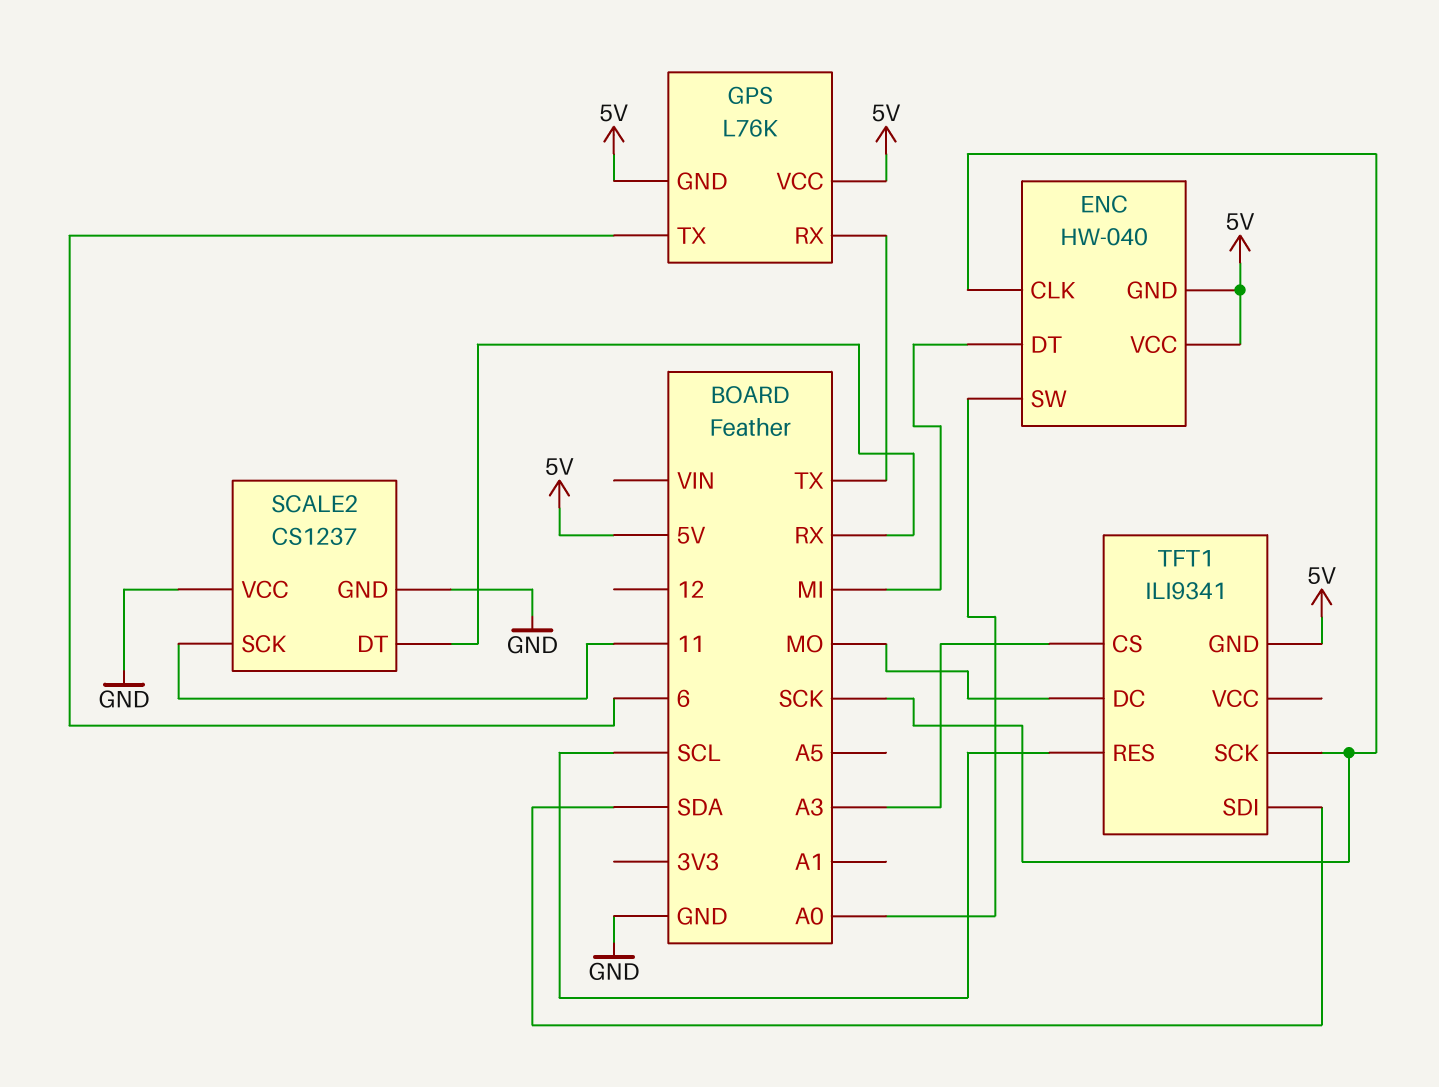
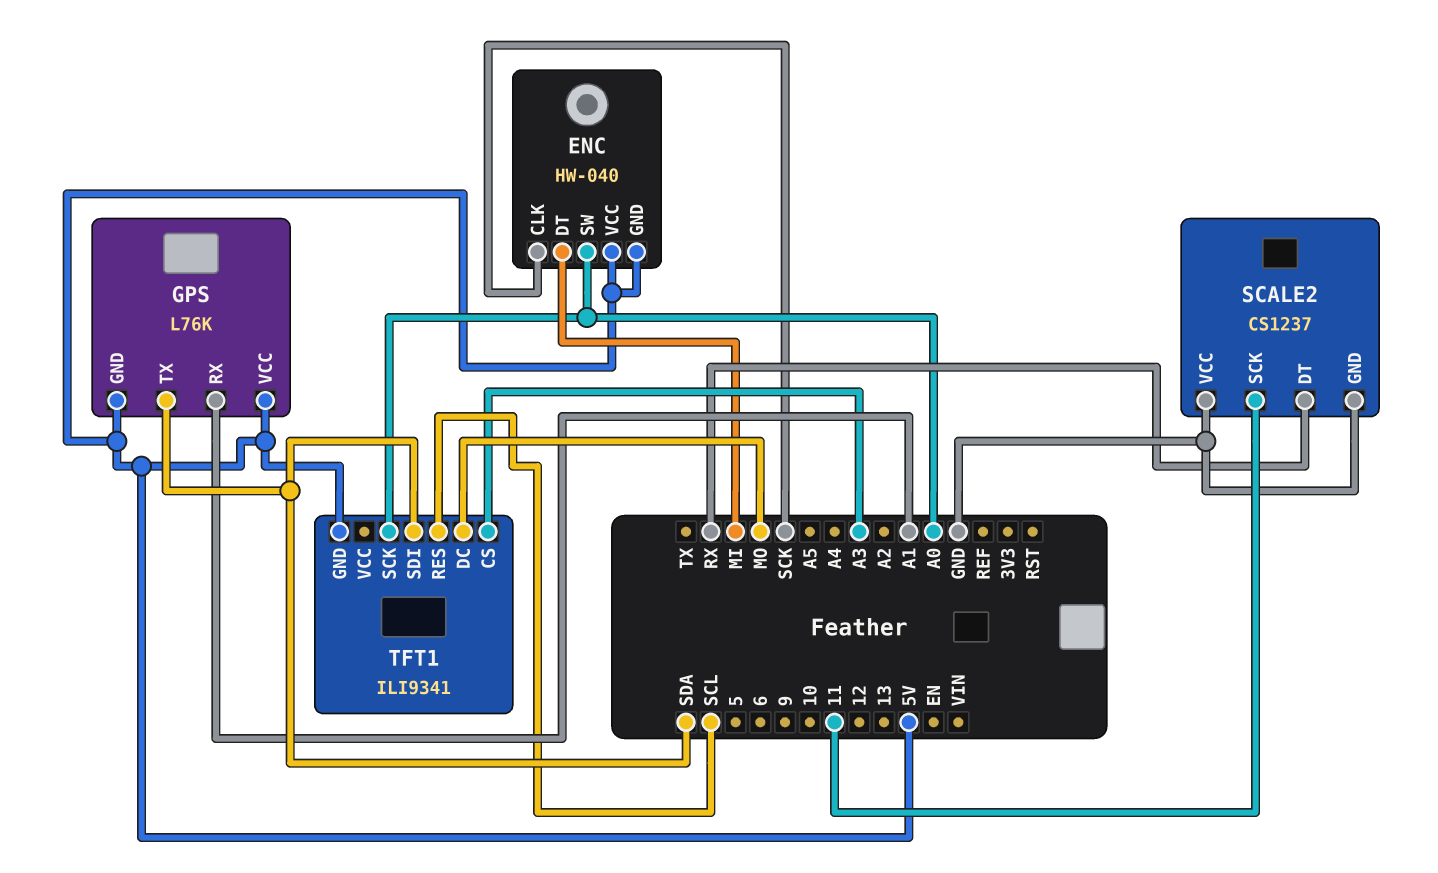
GPS pin RX: TX -> A1
GPS pin TX: 6 -> SDA
TFT1 pin SCK: SCK -> A0

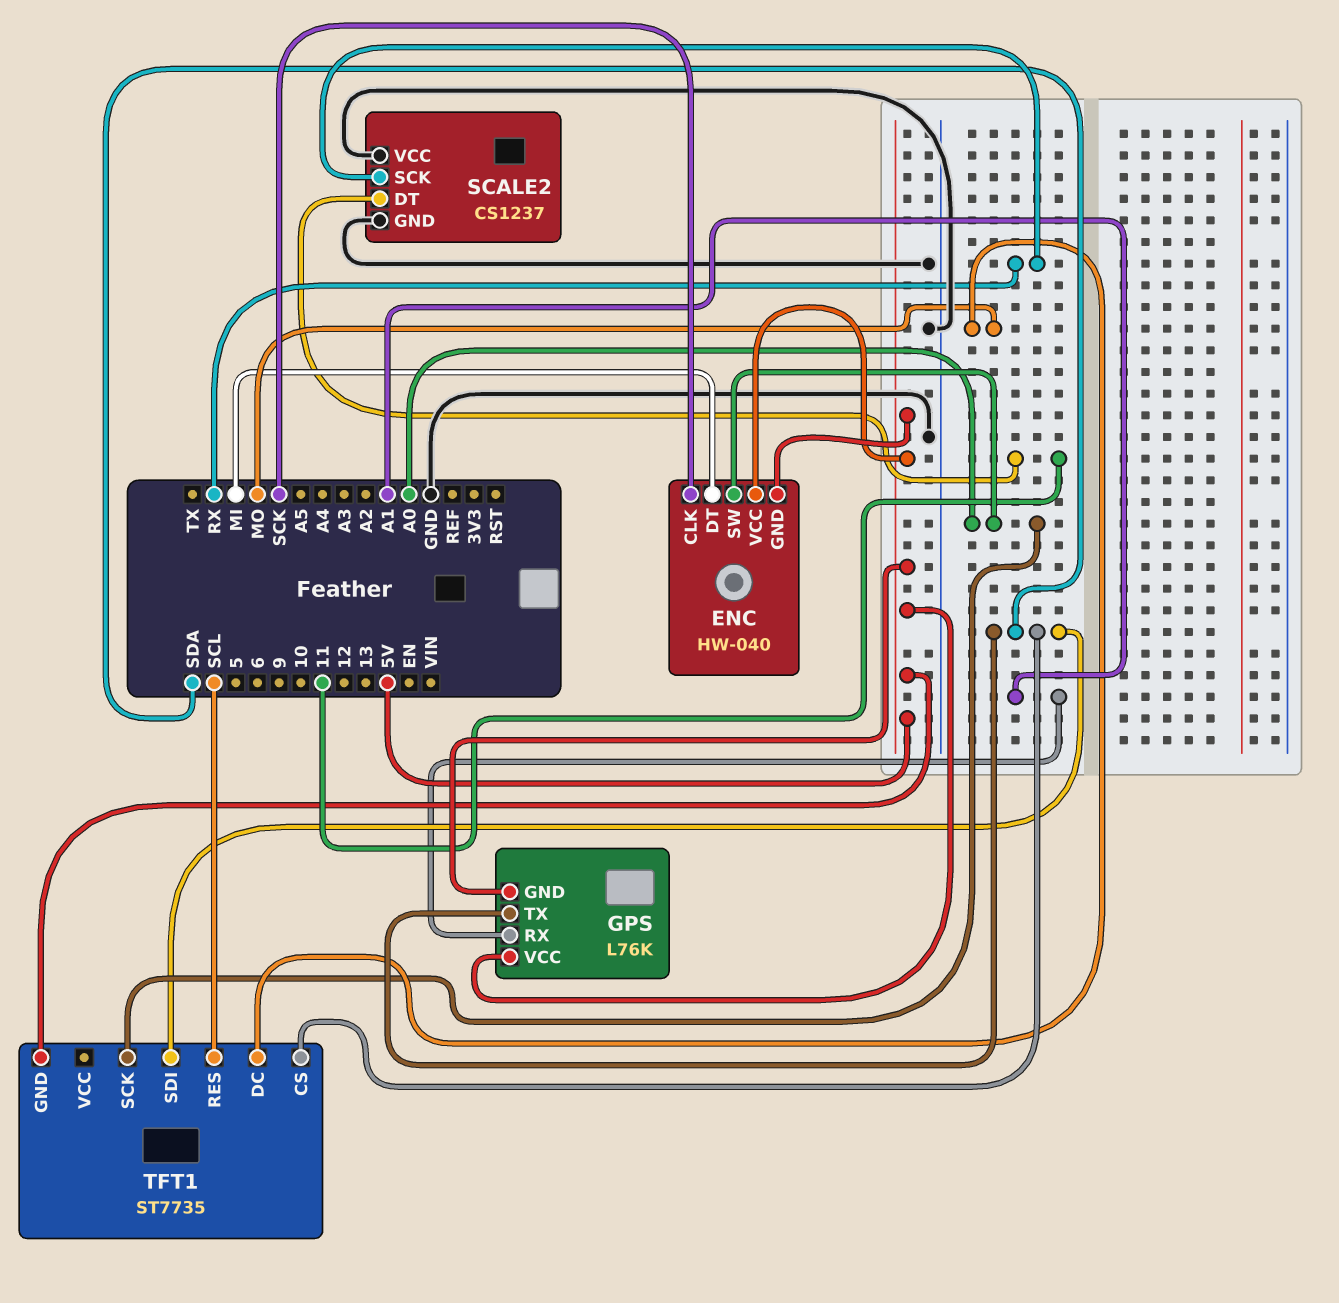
SCALE2 pin DT: RX -> 11
SCALE2 pin SCK: 11 -> RX
TFT1: ILI9341 -> ST7735
TFT1 pin CS: A3 -> SDA

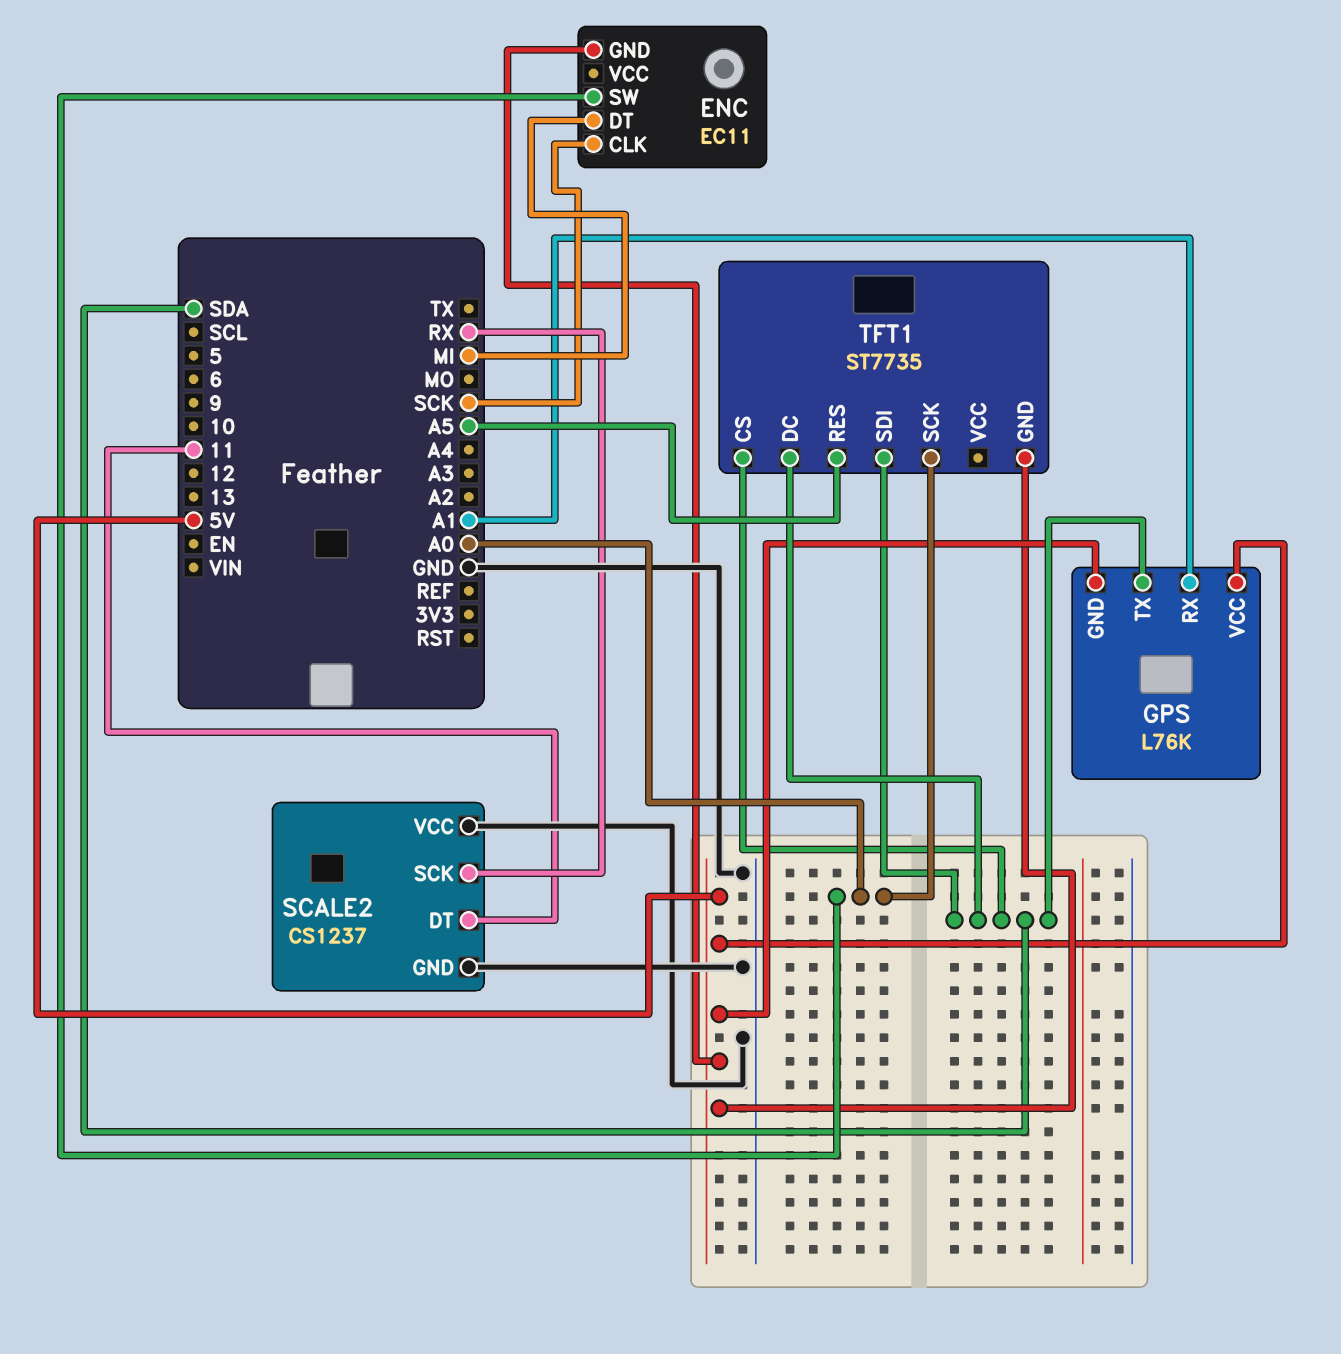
ENC: HW-040 -> EC11
ENC pin VCC: 5V -> none
TFT1 pin DC: MO -> SDA
TFT1 pin RES: SCL -> A5

